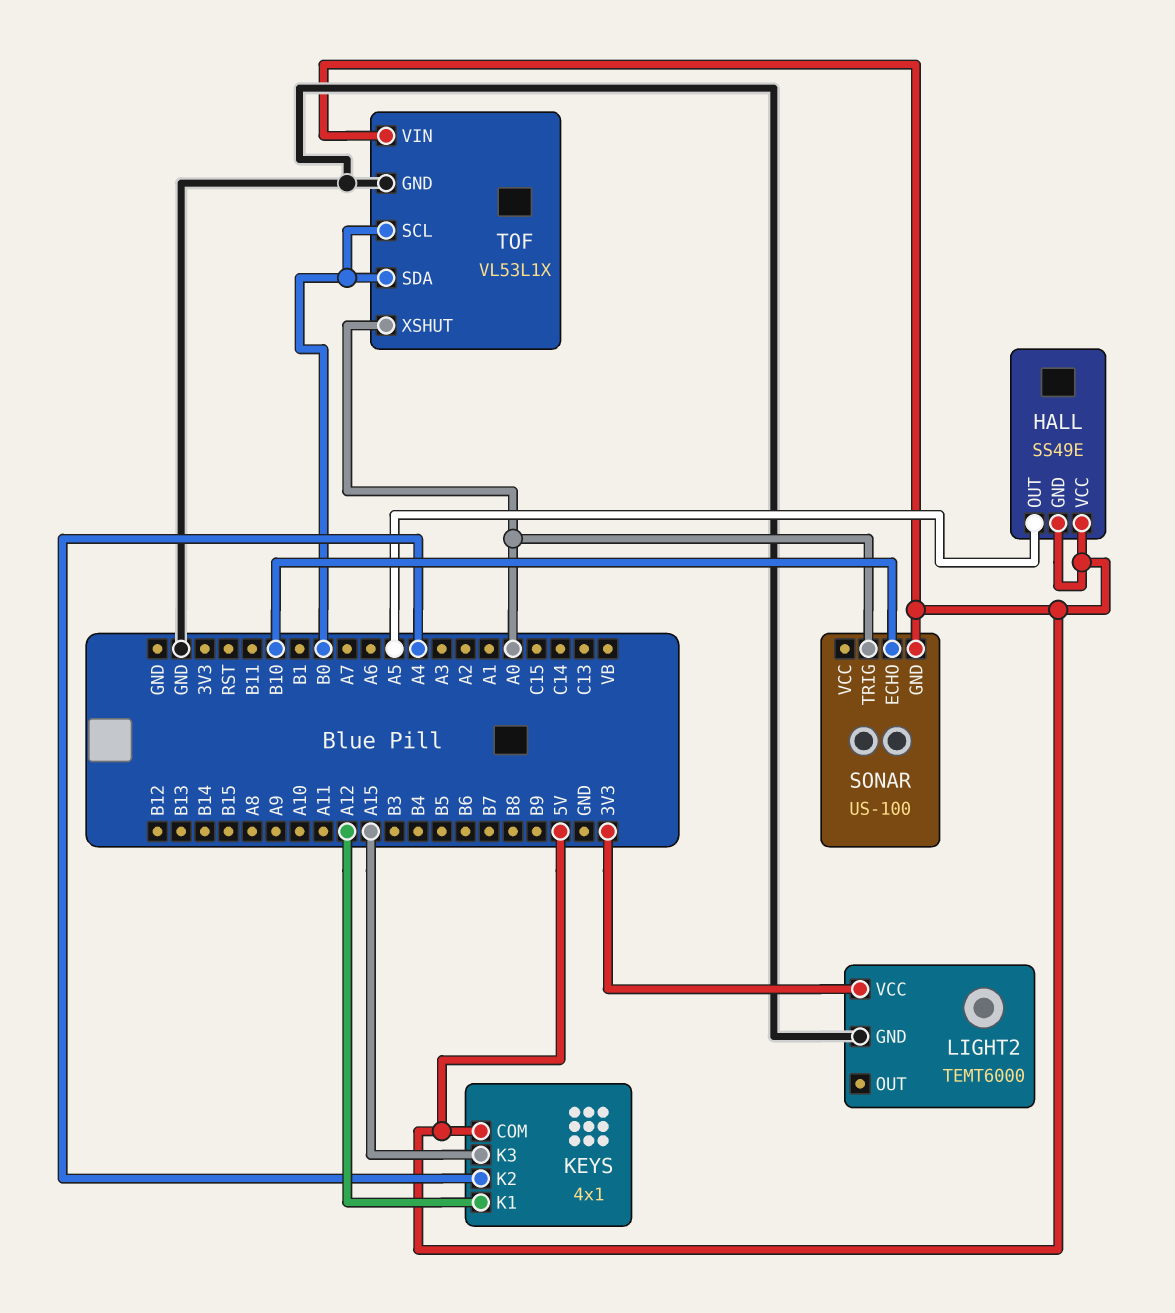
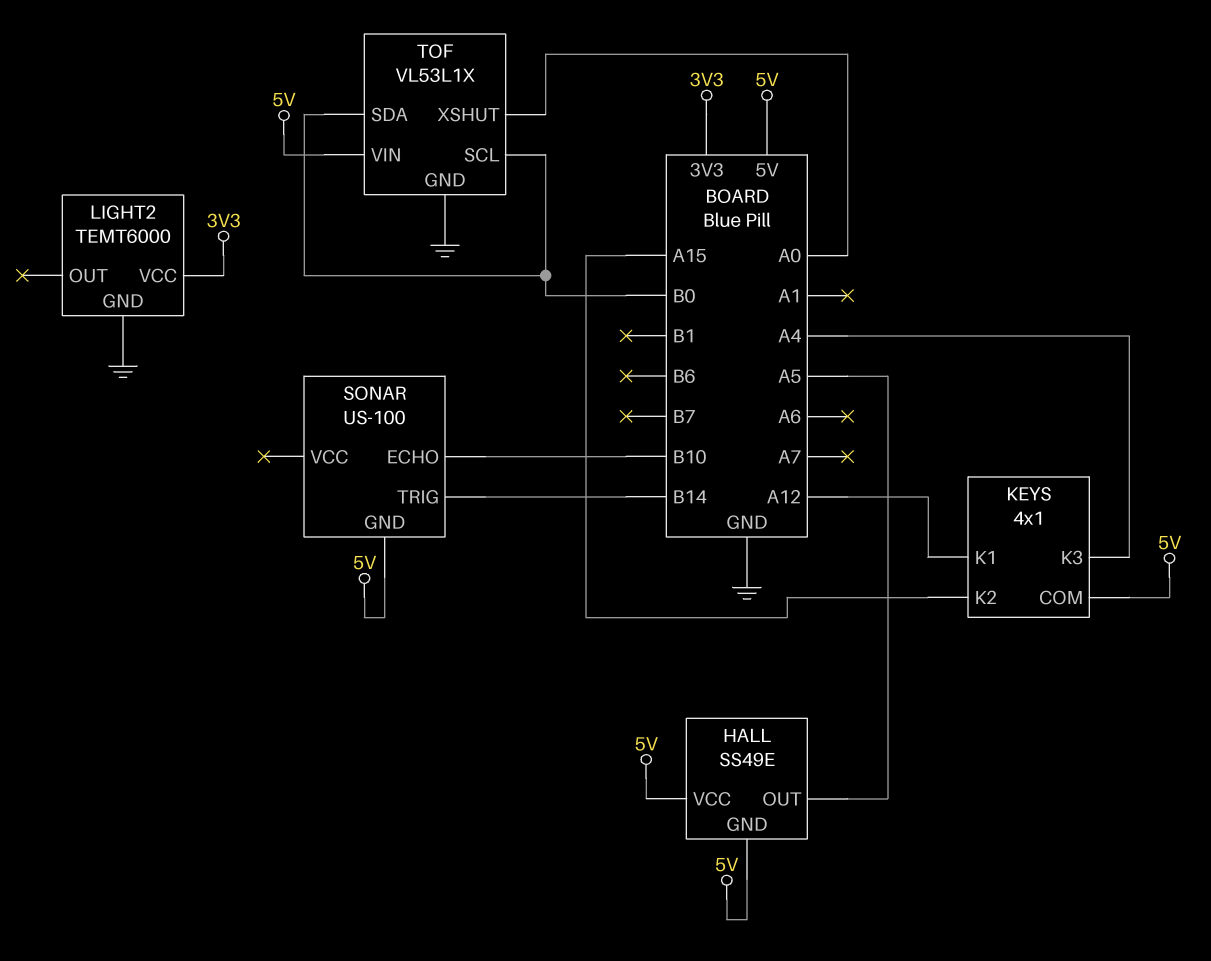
KEYS pin K2: A4 -> A15
KEYS pin K3: A15 -> A4
SONAR pin TRIG: A0 -> B14

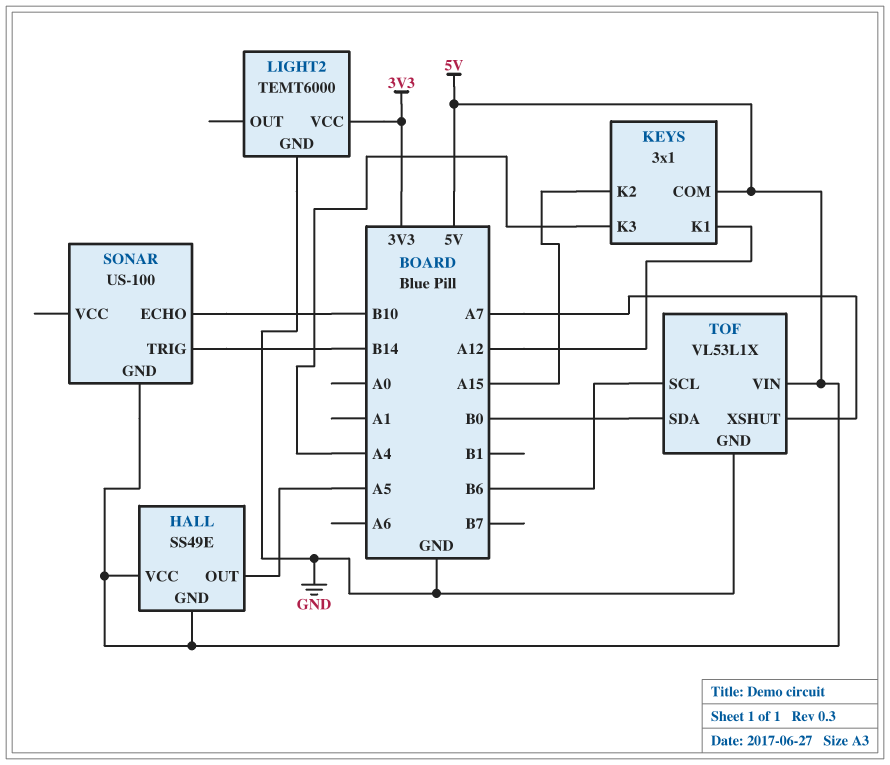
KEYS: 4x1 -> 3x1
TOF pin SCL: B0 -> B6
TOF pin XSHUT: A0 -> A7

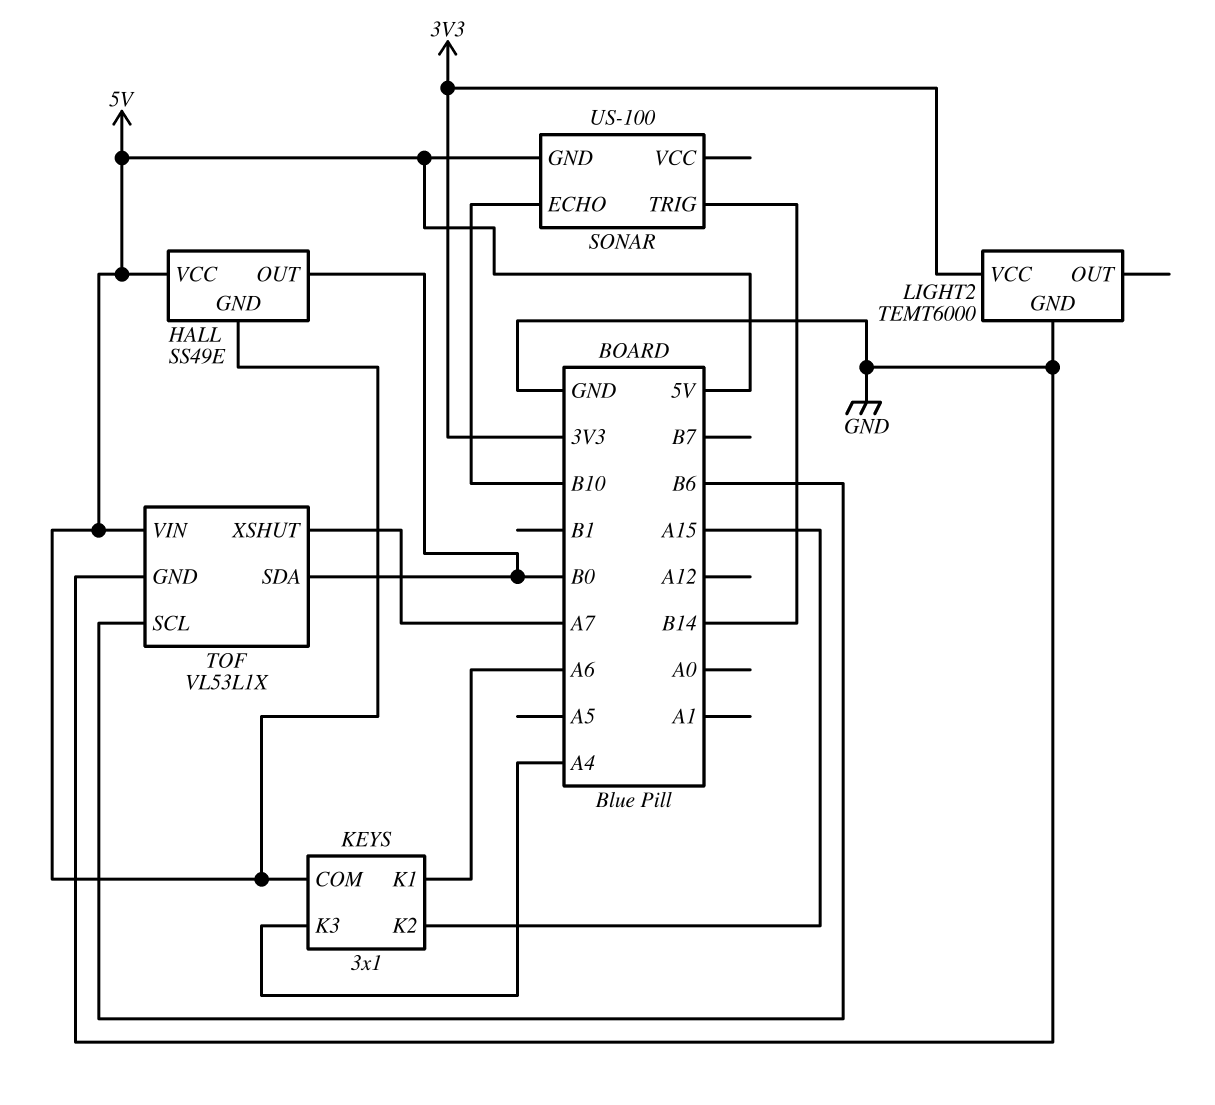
HALL pin OUT: A5 -> B0
KEYS pin K1: A12 -> A6

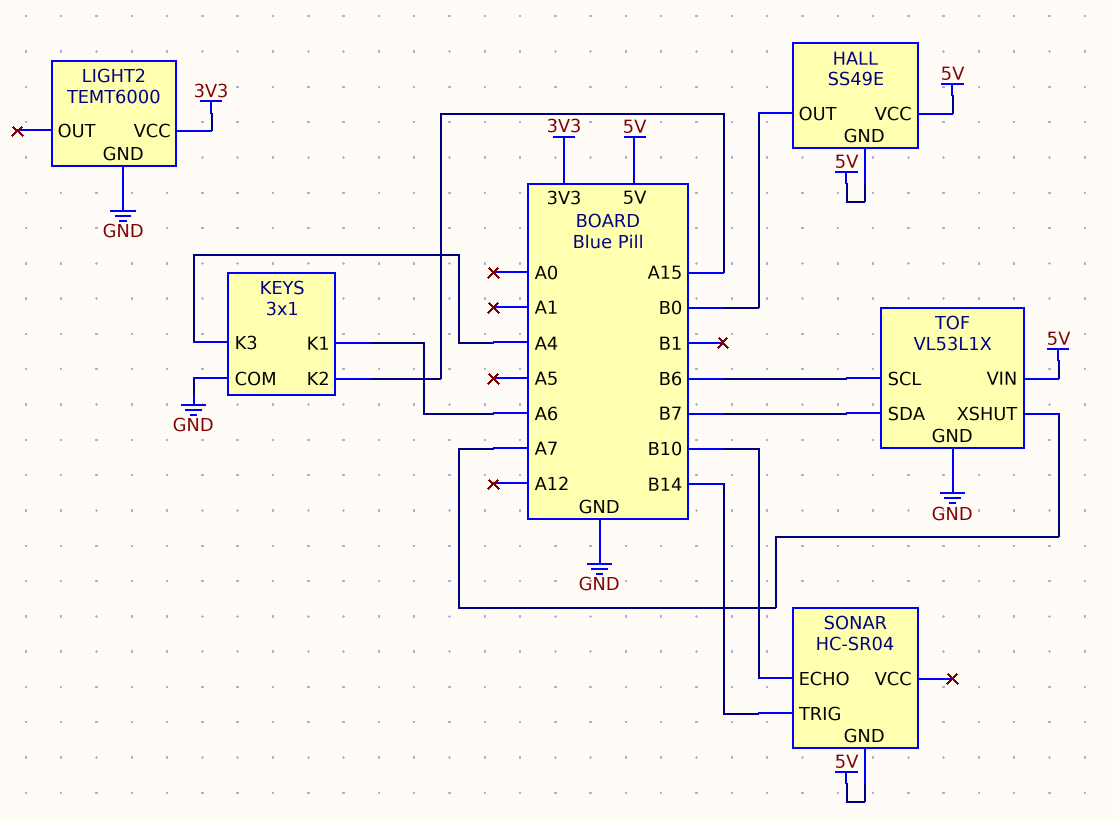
KEYS pin COM: 5V -> GND
SONAR: US-100 -> HC-SR04
TOF pin SDA: B0 -> B7

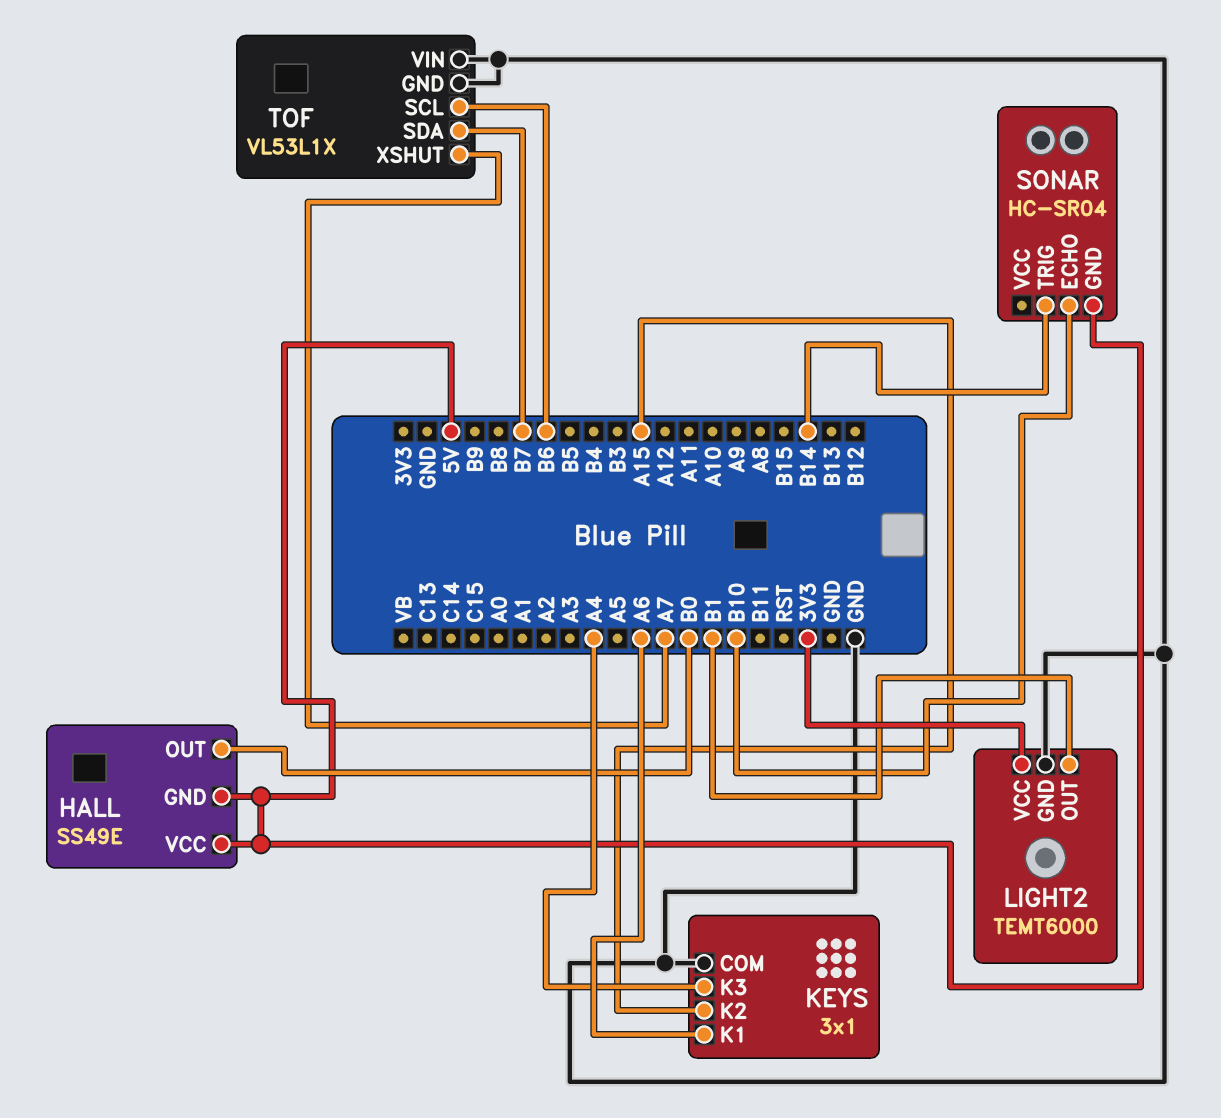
LIGHT2 pin OUT: none -> B1
TOF pin VIN: 5V -> GND

